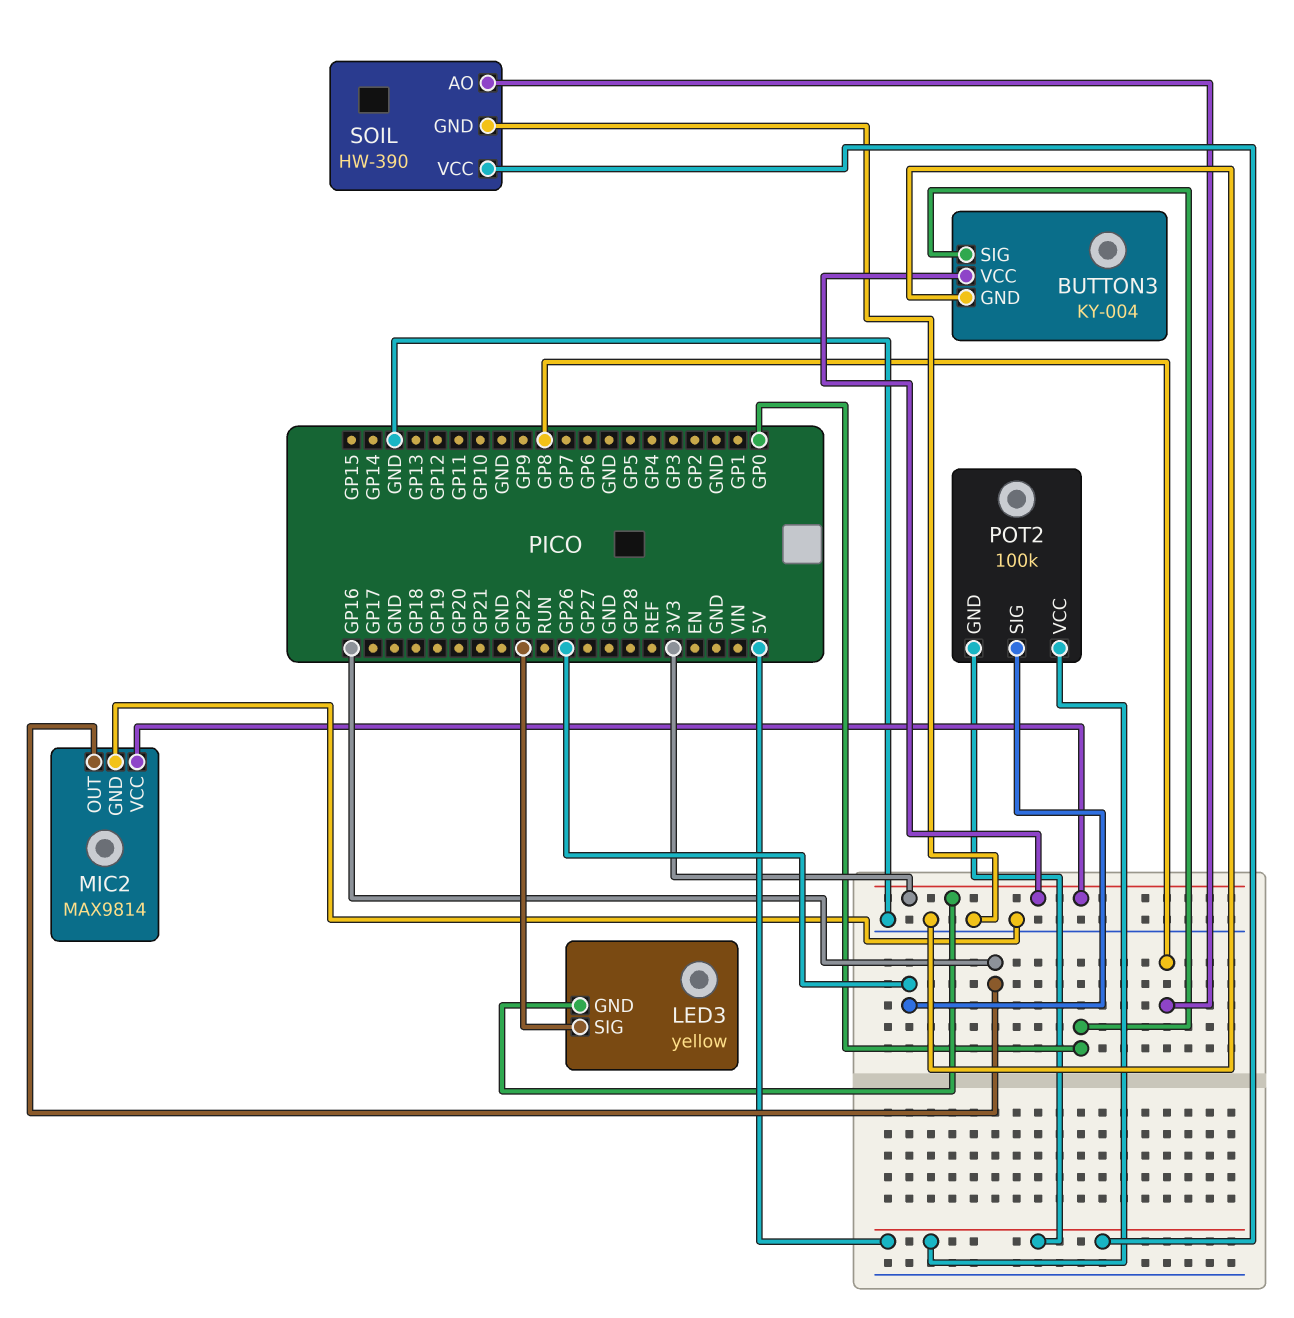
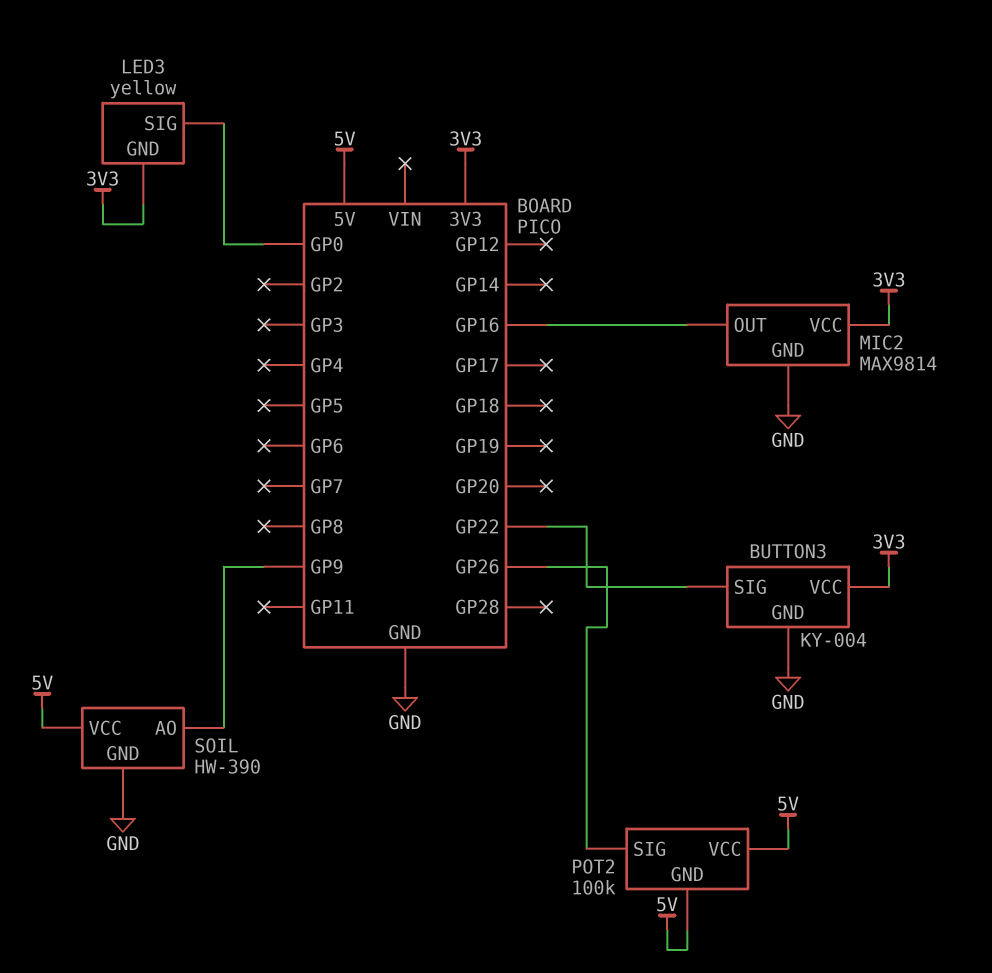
BUTTON3 pin SIG: GP0 -> GP22
LED3 pin SIG: GP22 -> GP0
SOIL pin AO: GP8 -> GP9

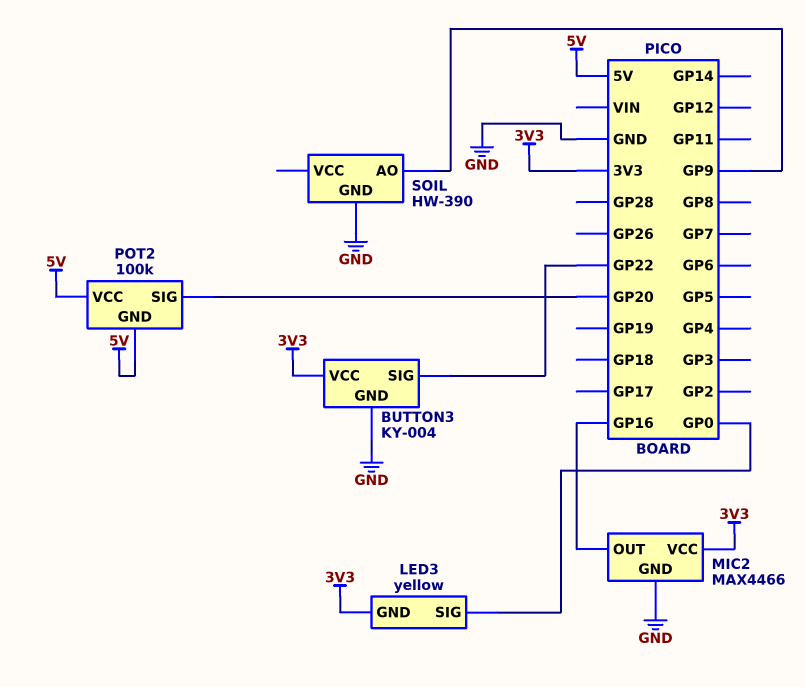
MIC2: MAX9814 -> MAX4466
POT2 pin SIG: GP26 -> GP20
SOIL pin VCC: 5V -> none

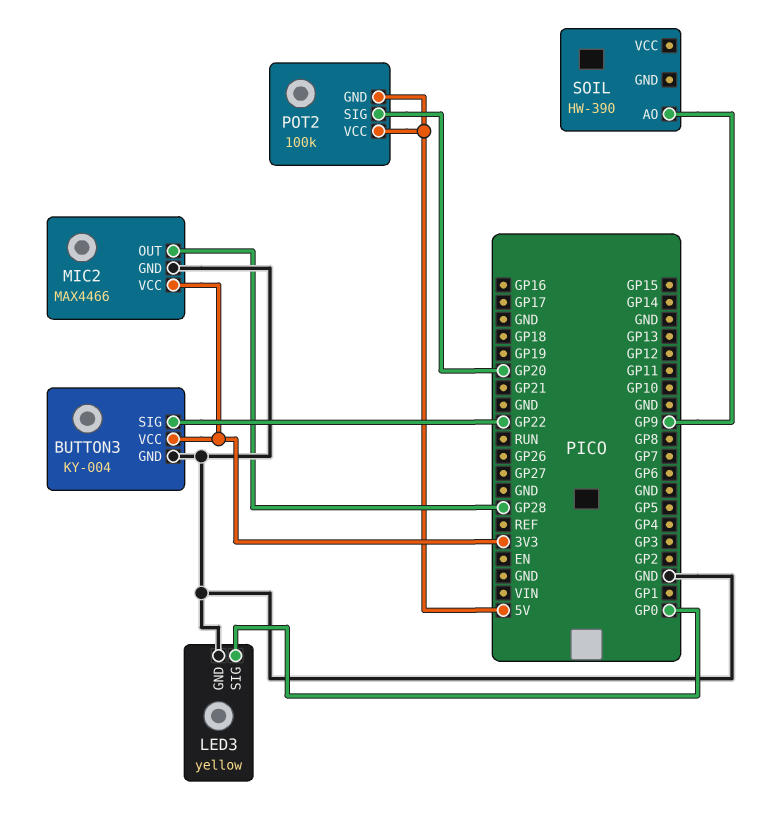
LED3 pin GND: 3V3 -> GND
MIC2 pin OUT: GP16 -> GP28
SOIL pin GND: GND -> none

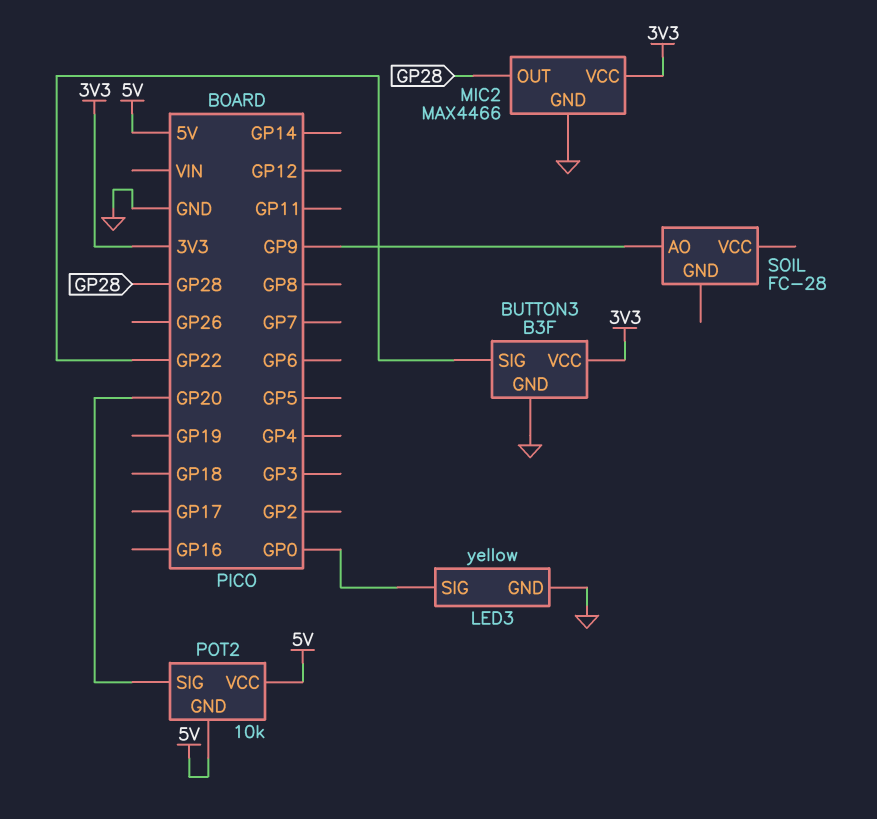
BUTTON3: KY-004 -> B3F
POT2: 100k -> 10k
SOIL: HW-390 -> FC-28

